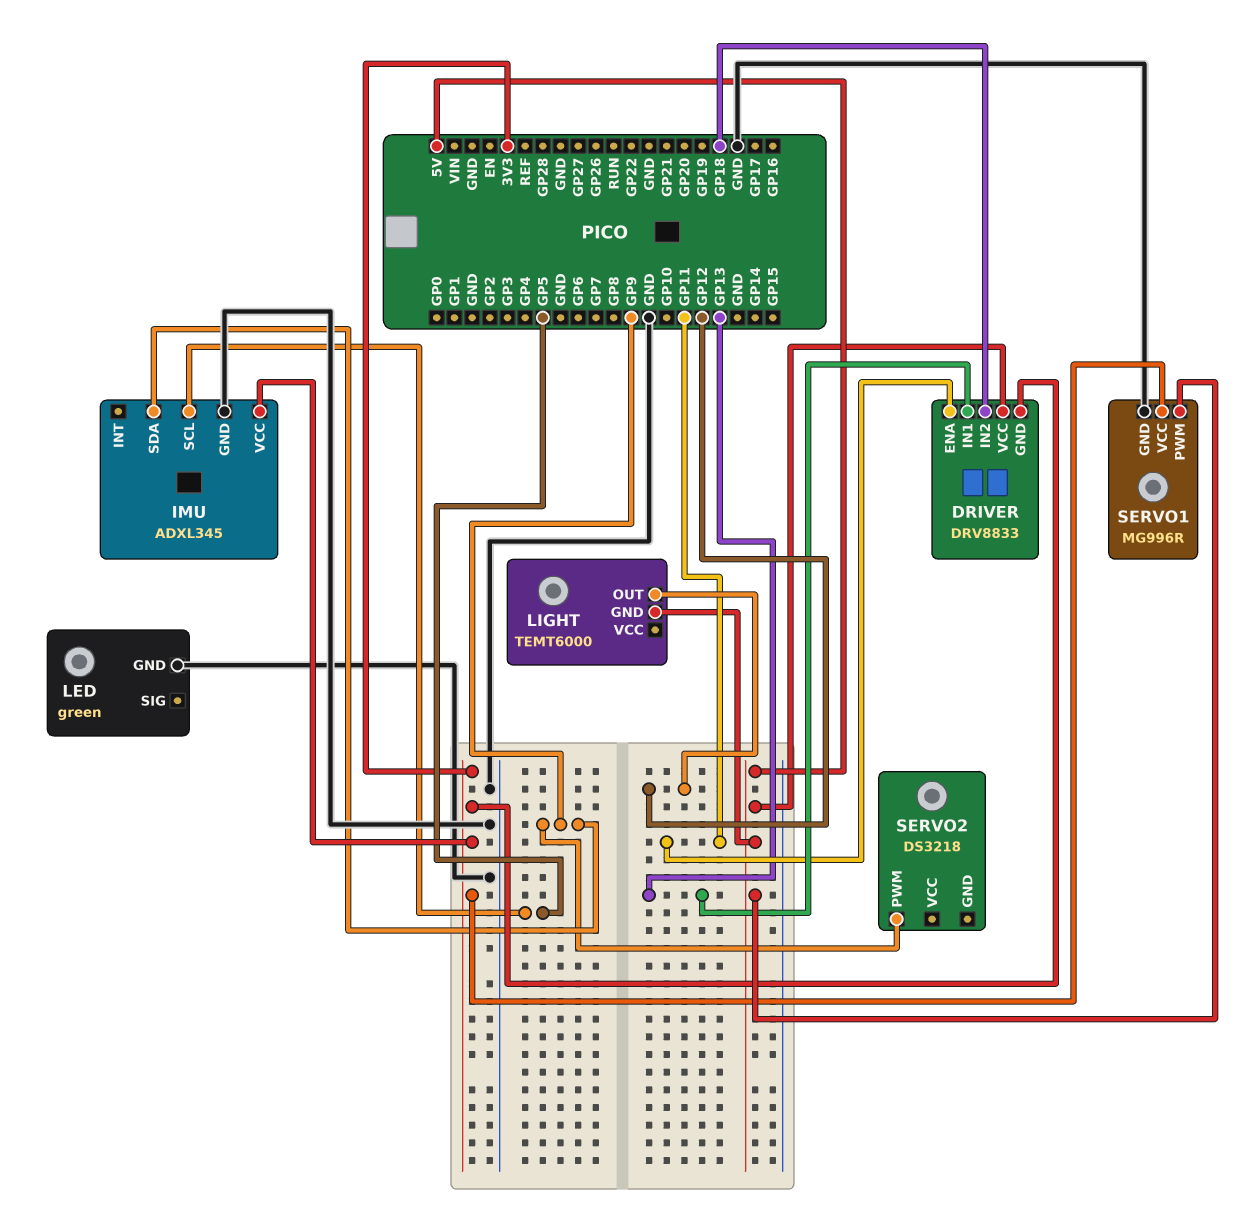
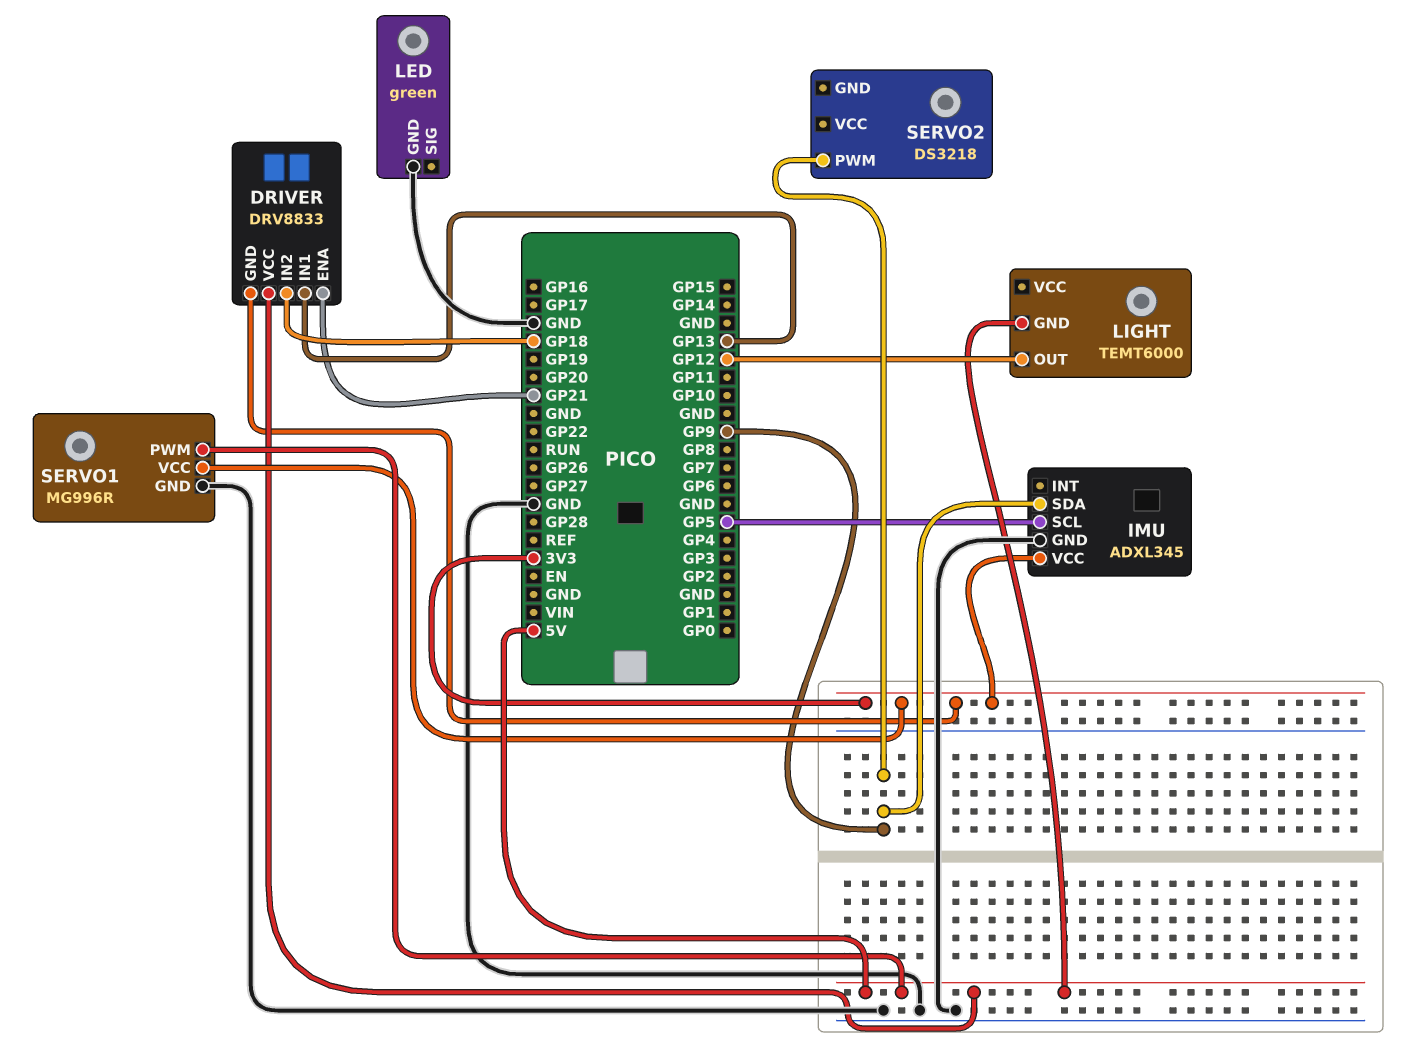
DRIVER pin ENA: GP11 -> GP21

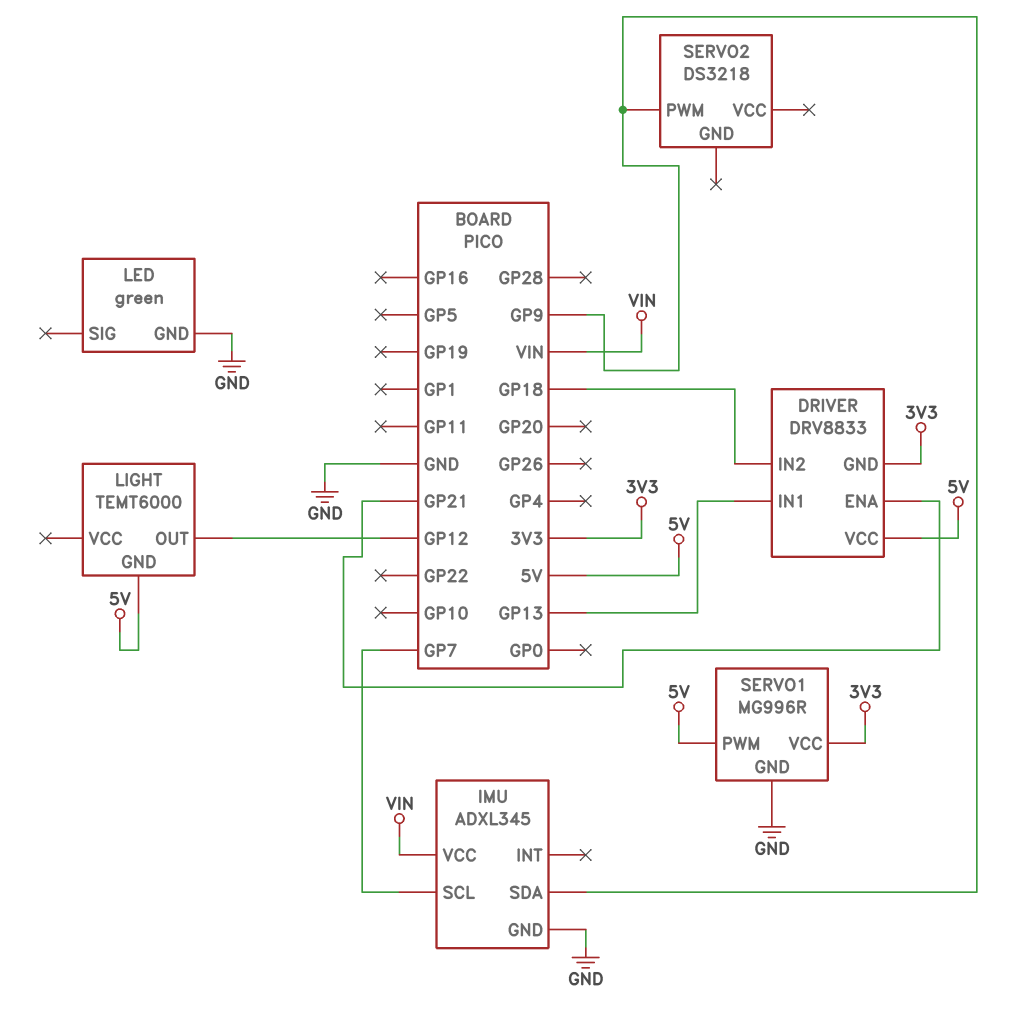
IMU pin SCL: GP5 -> GP7
IMU pin VCC: 3V3 -> VIN

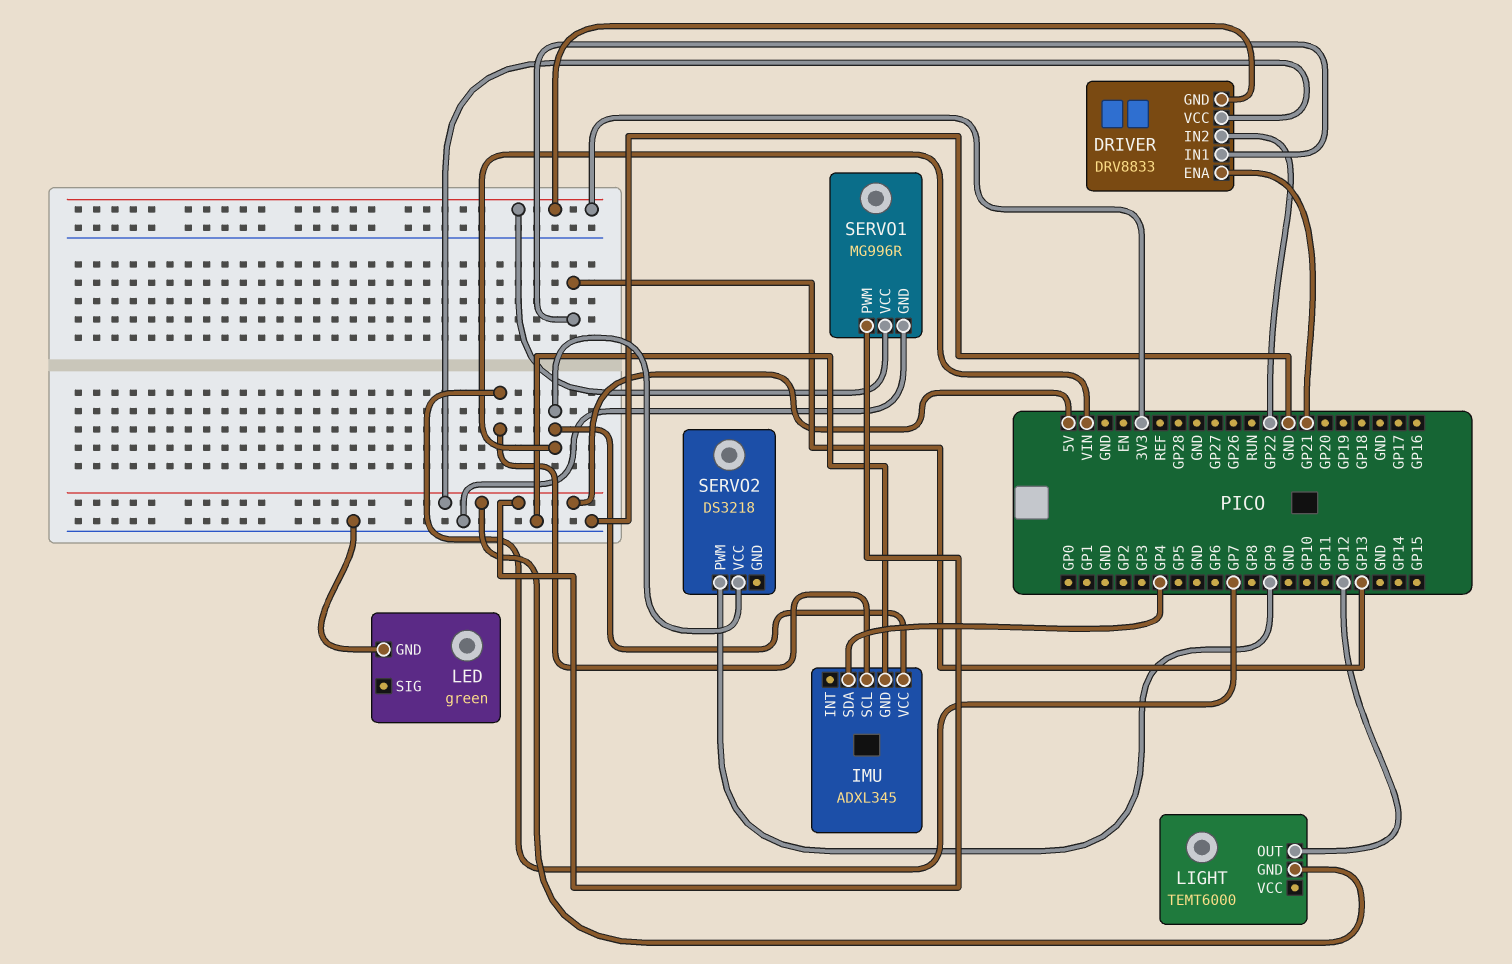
DRIVER pin IN2: GP18 -> GP22
IMU pin SDA: GP9 -> GP4
SERVO2 pin VCC: none -> VIN

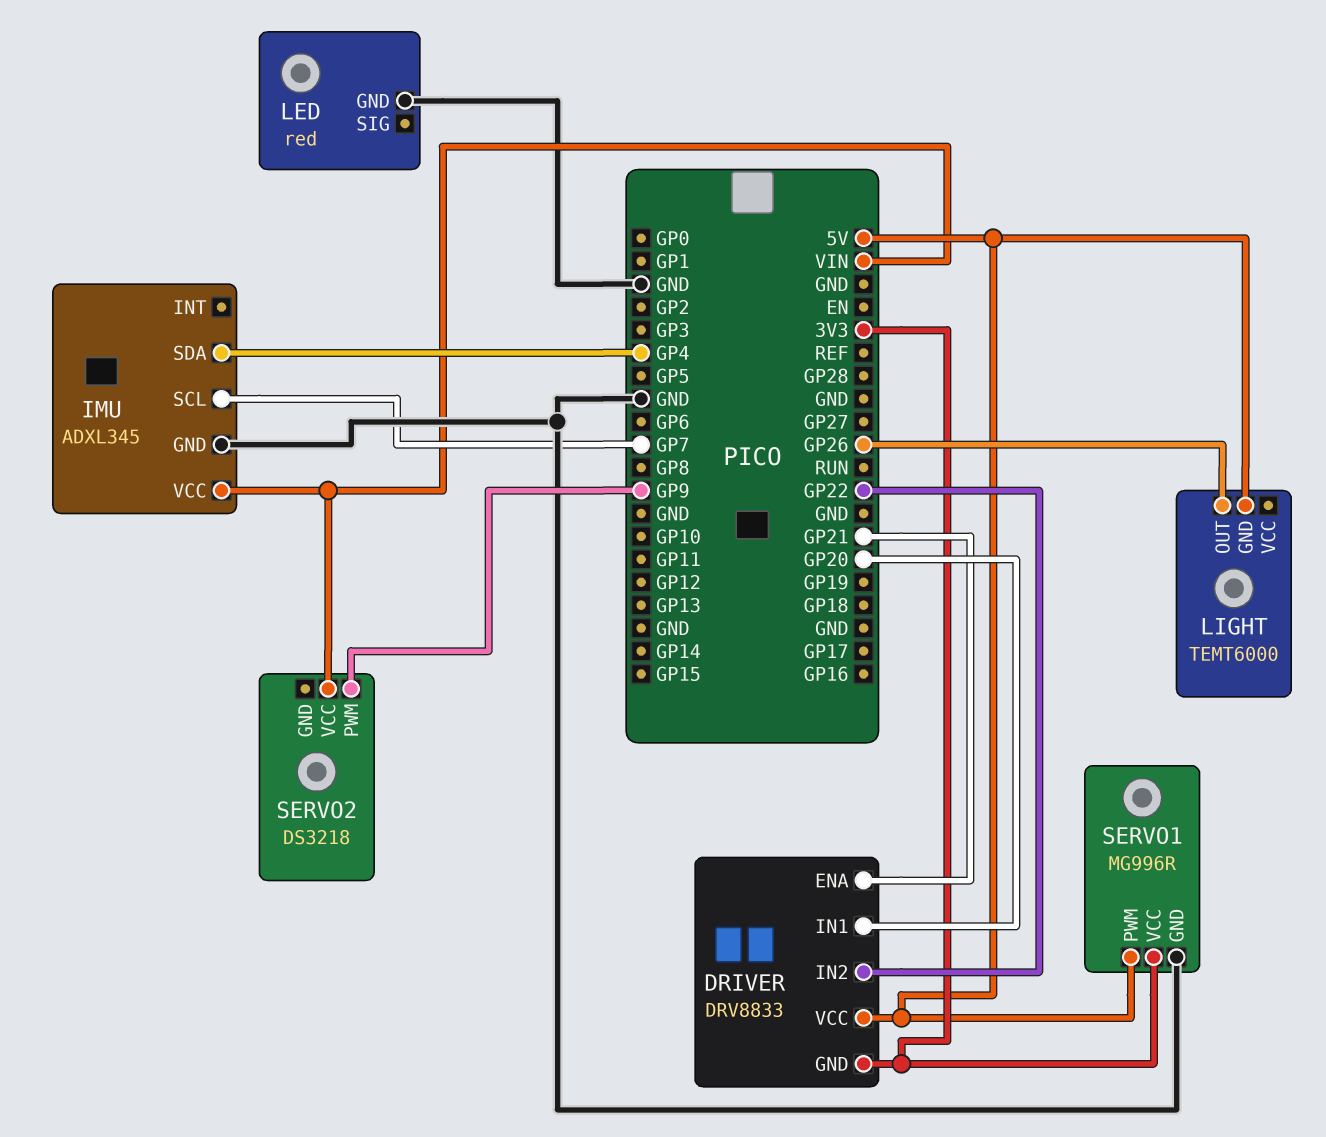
DRIVER pin IN1: GP13 -> GP20
LED: green -> red
LIGHT pin OUT: GP12 -> GP26

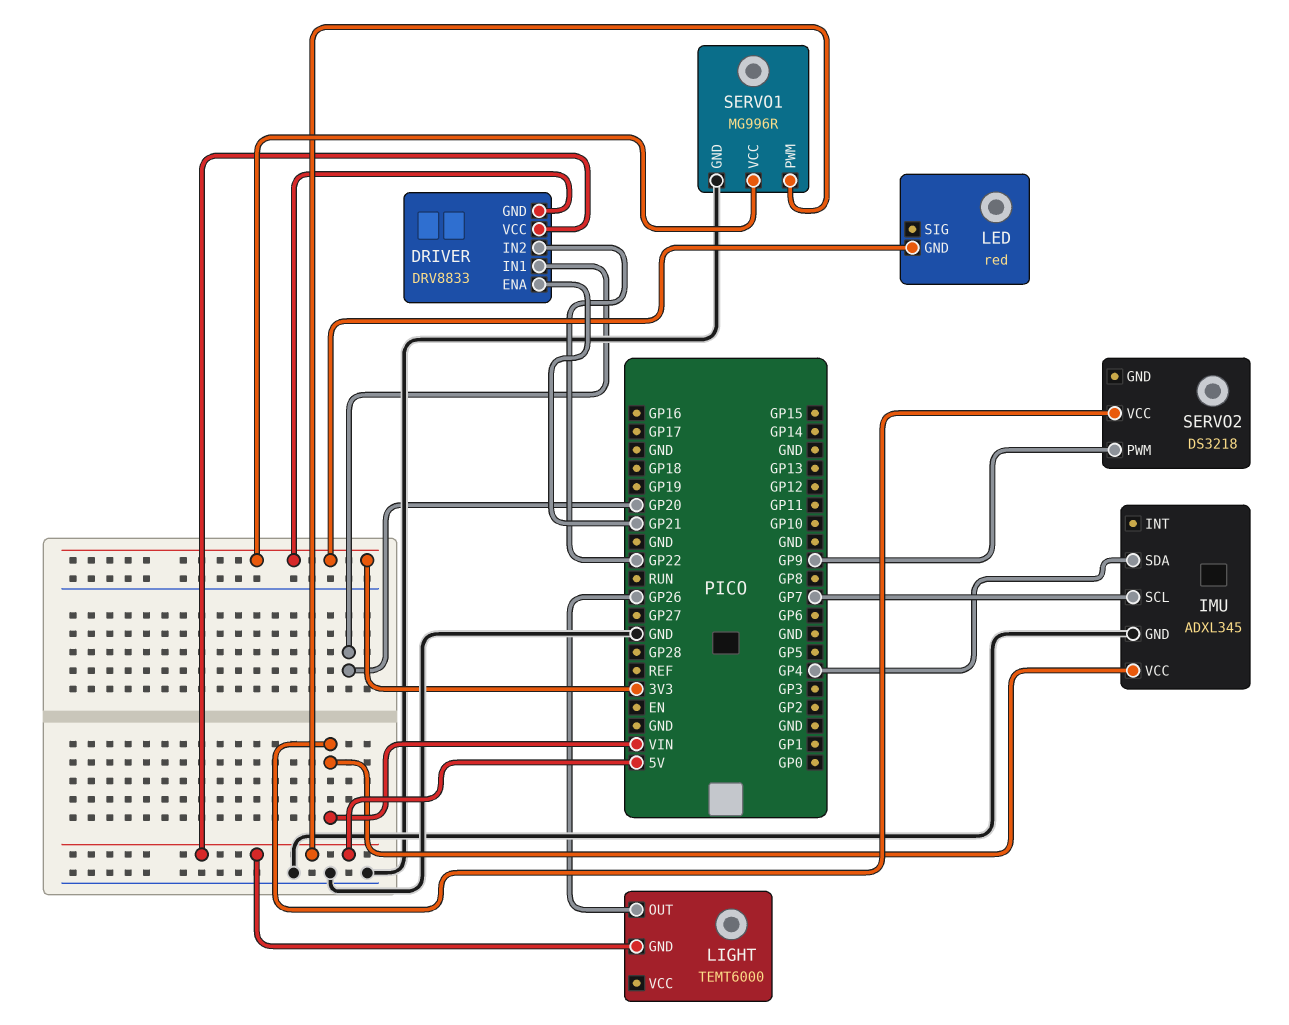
LED pin GND: GND -> 3V3

